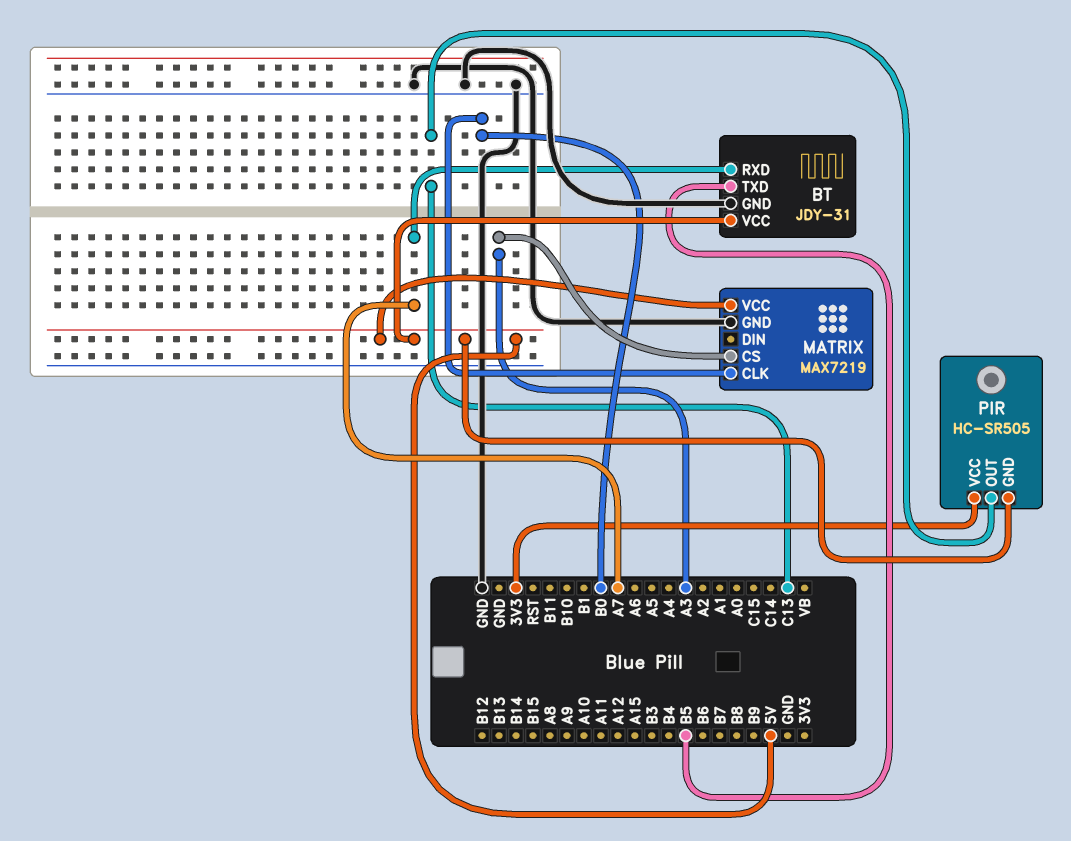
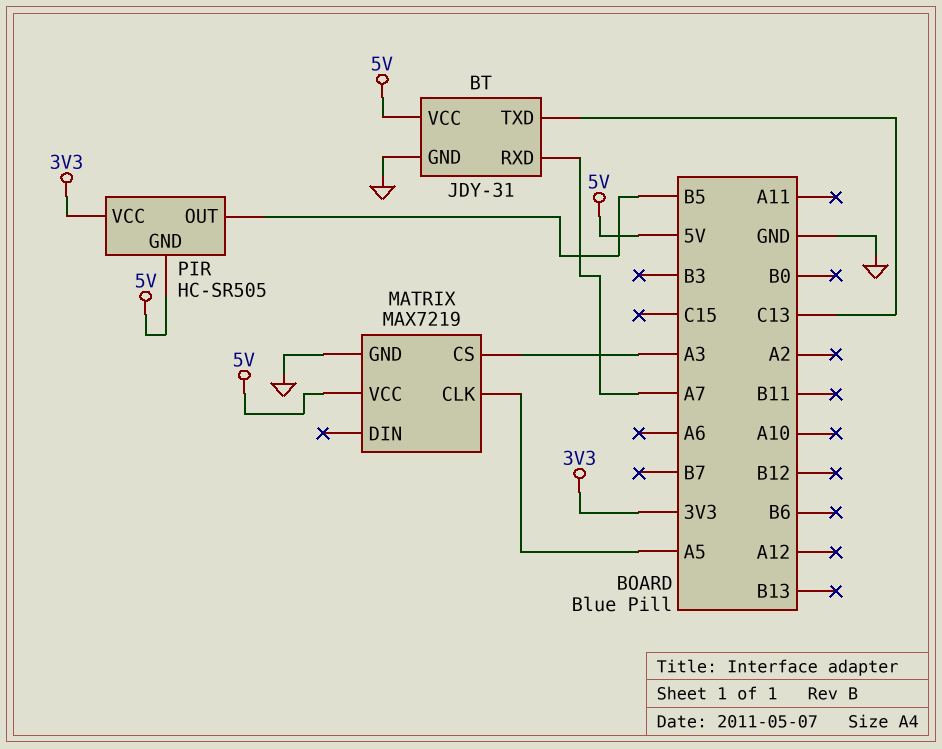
BT pin TXD: B5 -> C13
MATRIX pin CLK: B0 -> A5
PIR pin OUT: C13 -> B5

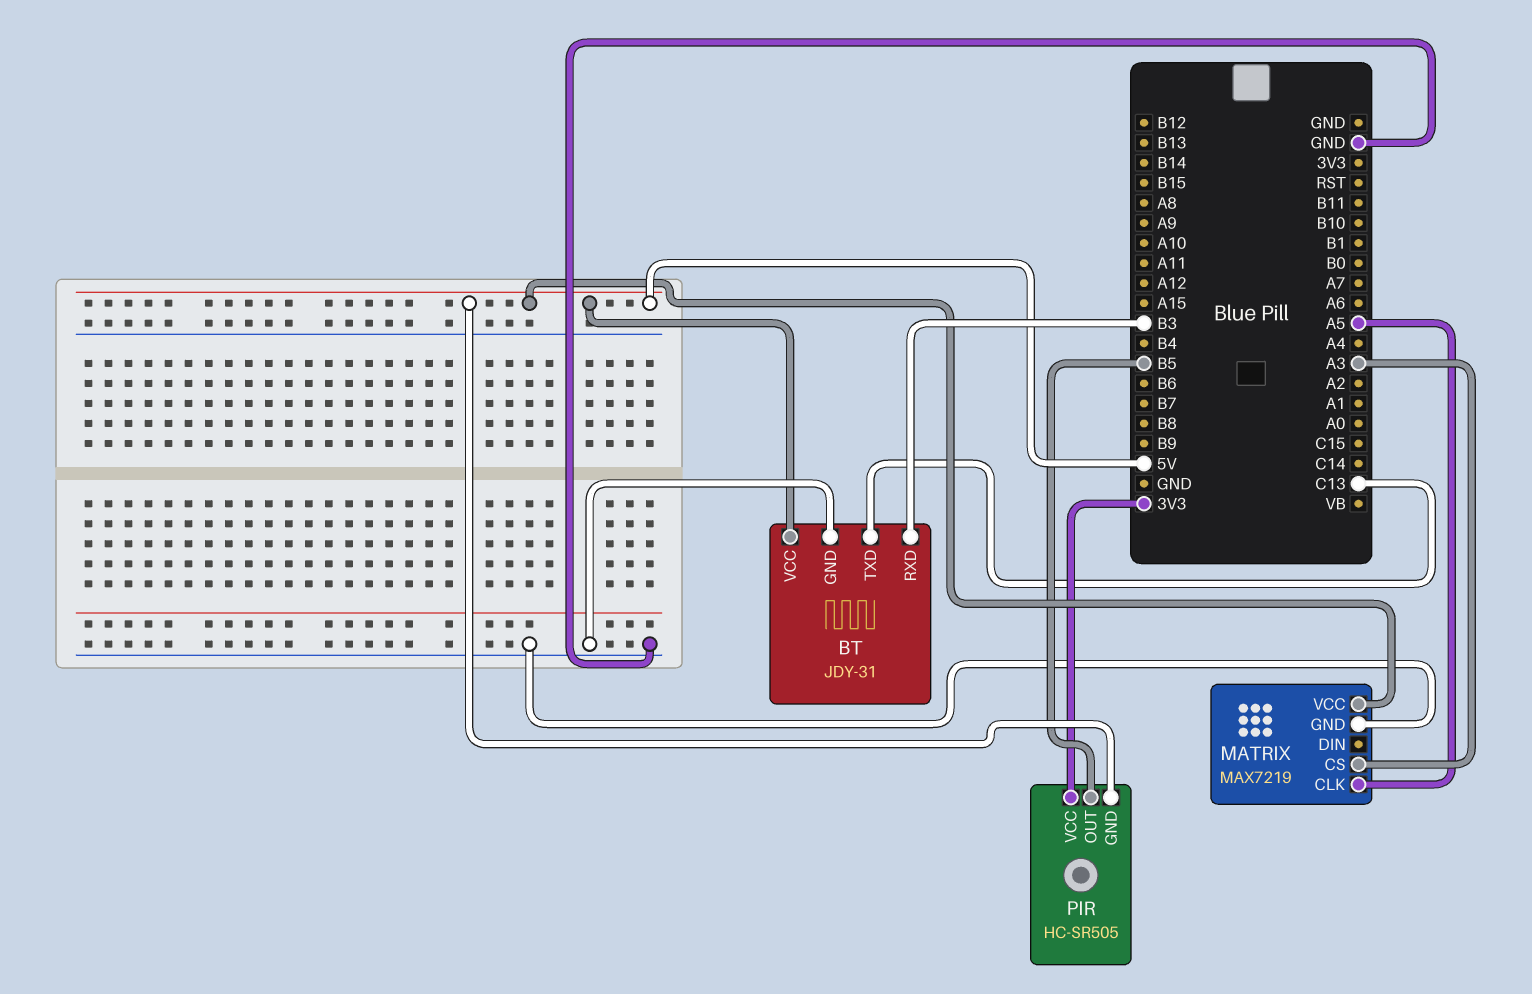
BT pin RXD: A7 -> B3

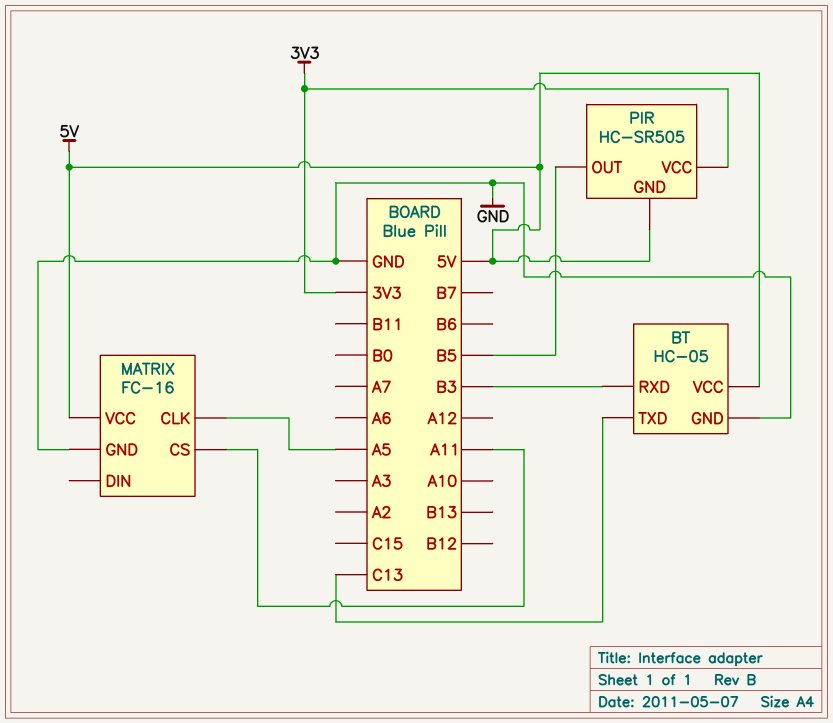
BT: JDY-31 -> HC-05
MATRIX: MAX7219 -> FC-16
MATRIX pin CS: A3 -> A11

